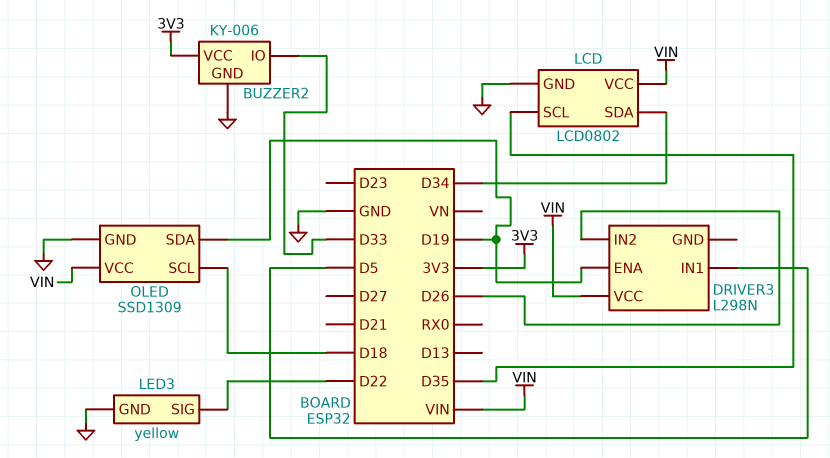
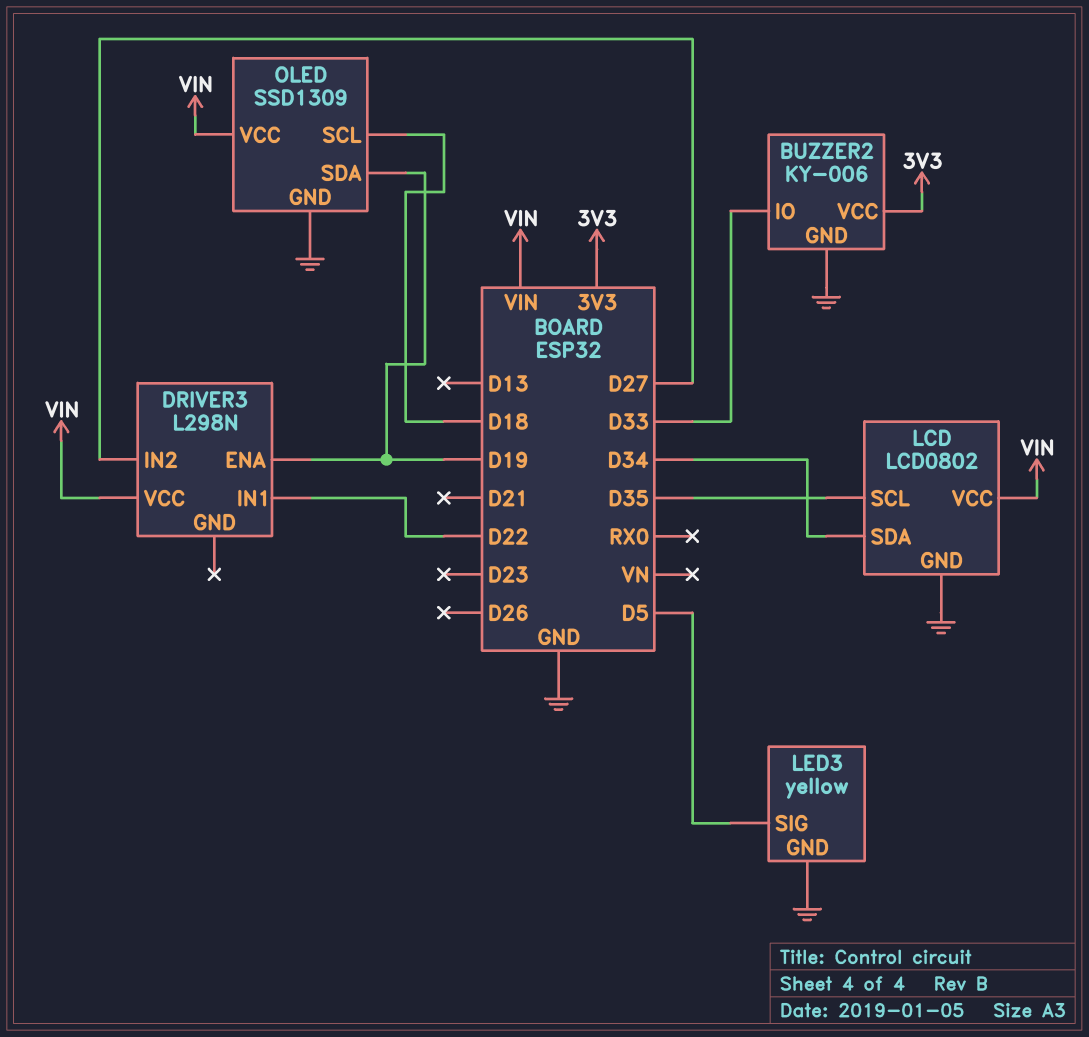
DRIVER3 pin IN1: D5 -> D22
DRIVER3 pin IN2: D26 -> D27
LED3 pin SIG: D22 -> D5

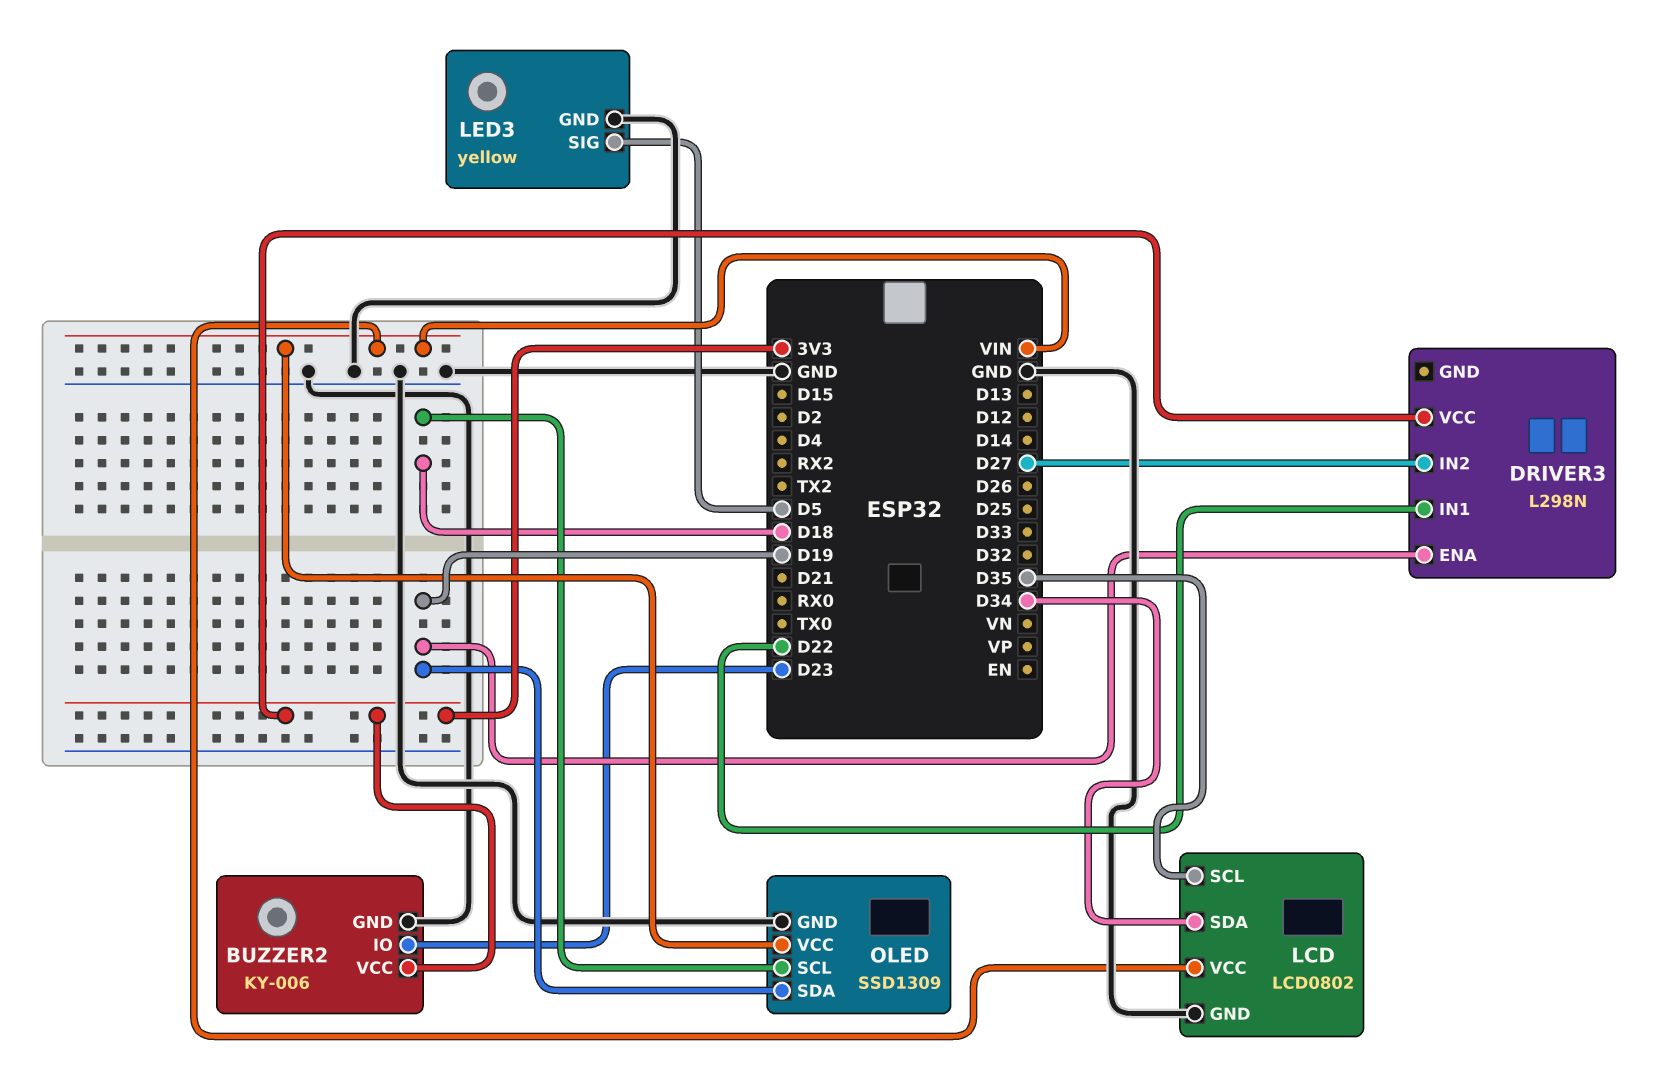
BUZZER2 pin IO: D33 -> D23
DRIVER3 pin VCC: VIN -> 3V3

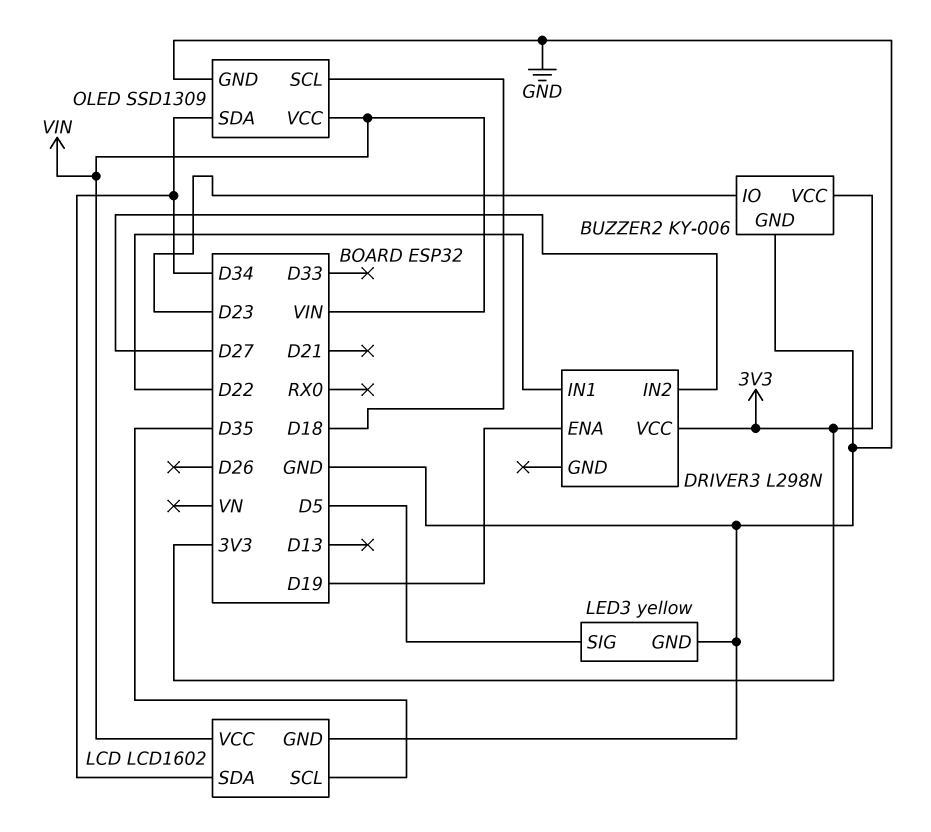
LCD: LCD0802 -> LCD1602
OLED pin SDA: D19 -> D34

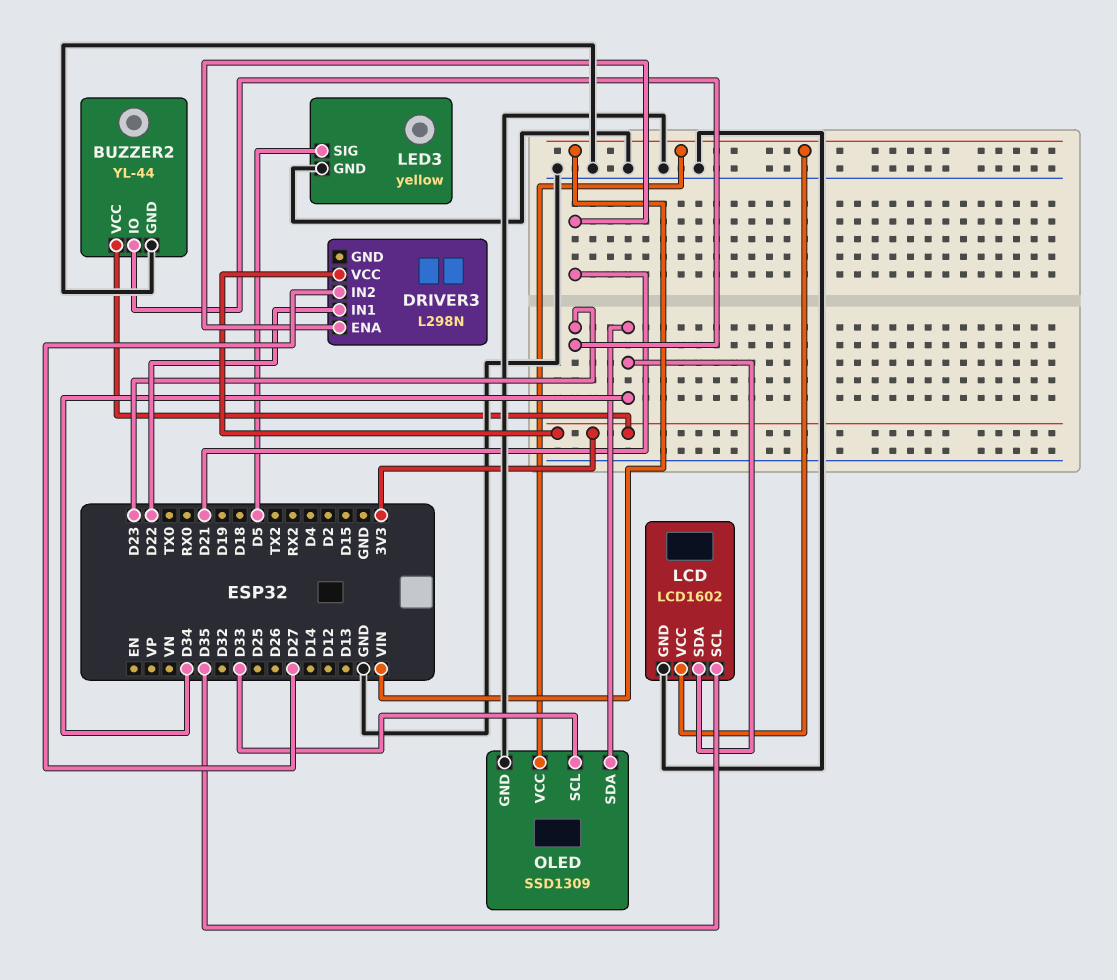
BUZZER2: KY-006 -> YL-44
DRIVER3 pin ENA: D19 -> D21
OLED pin SCL: D18 -> D33

